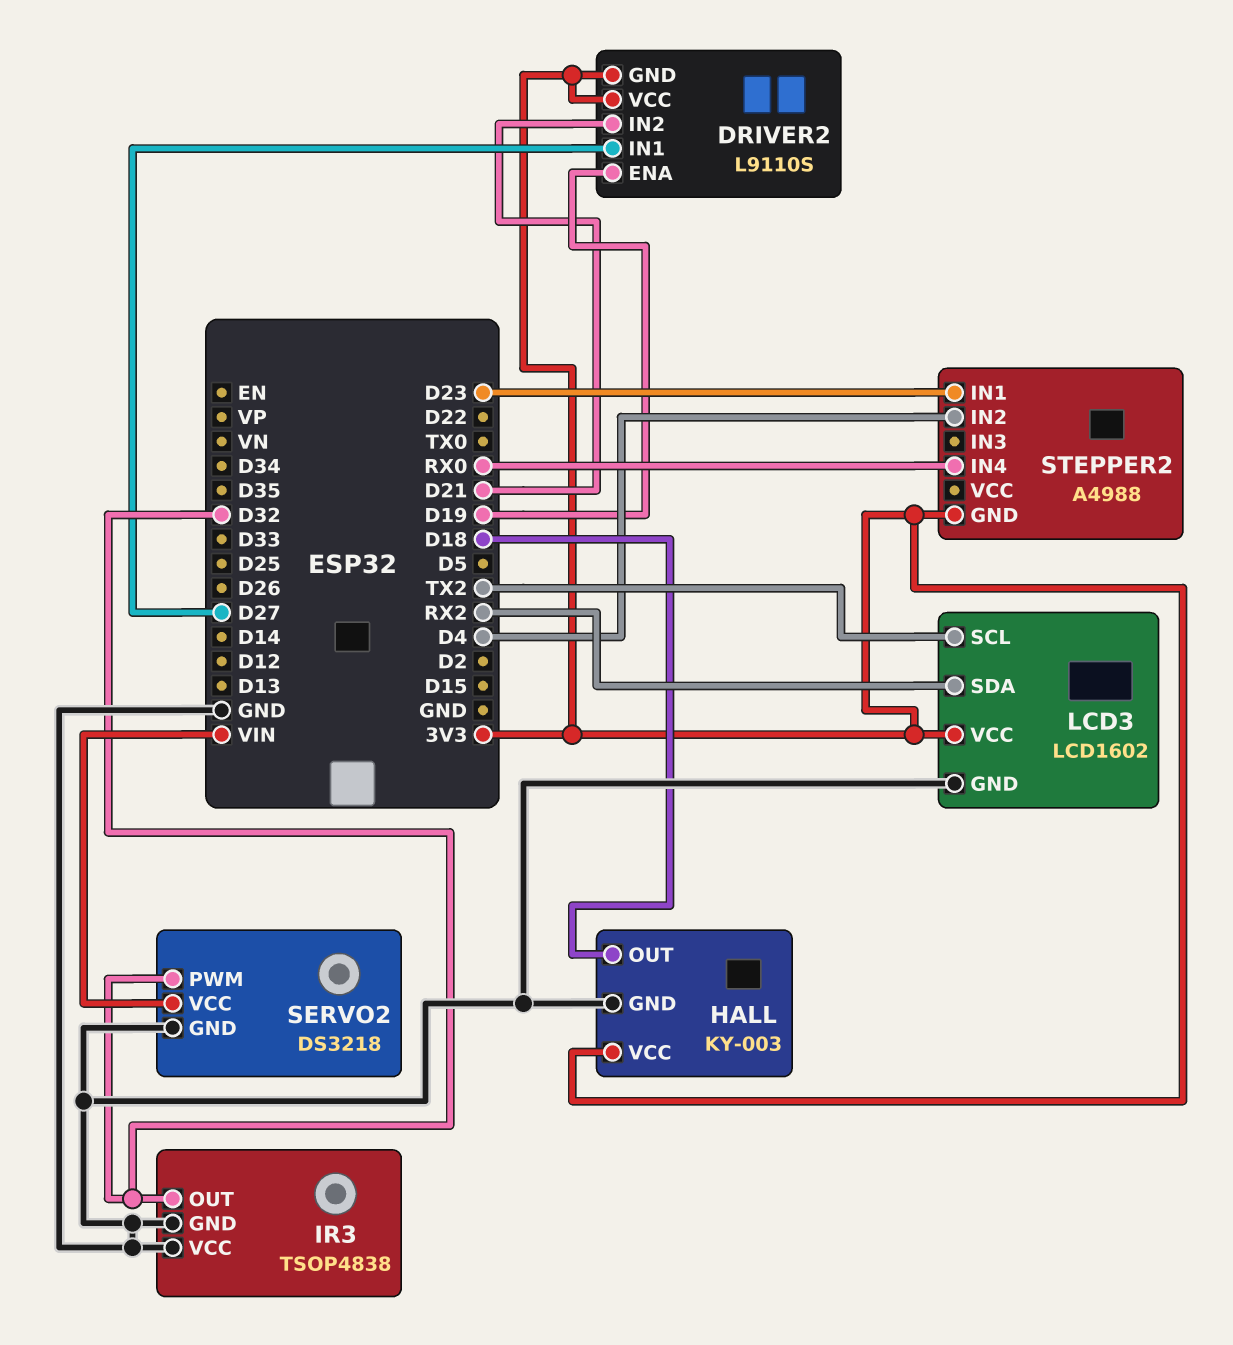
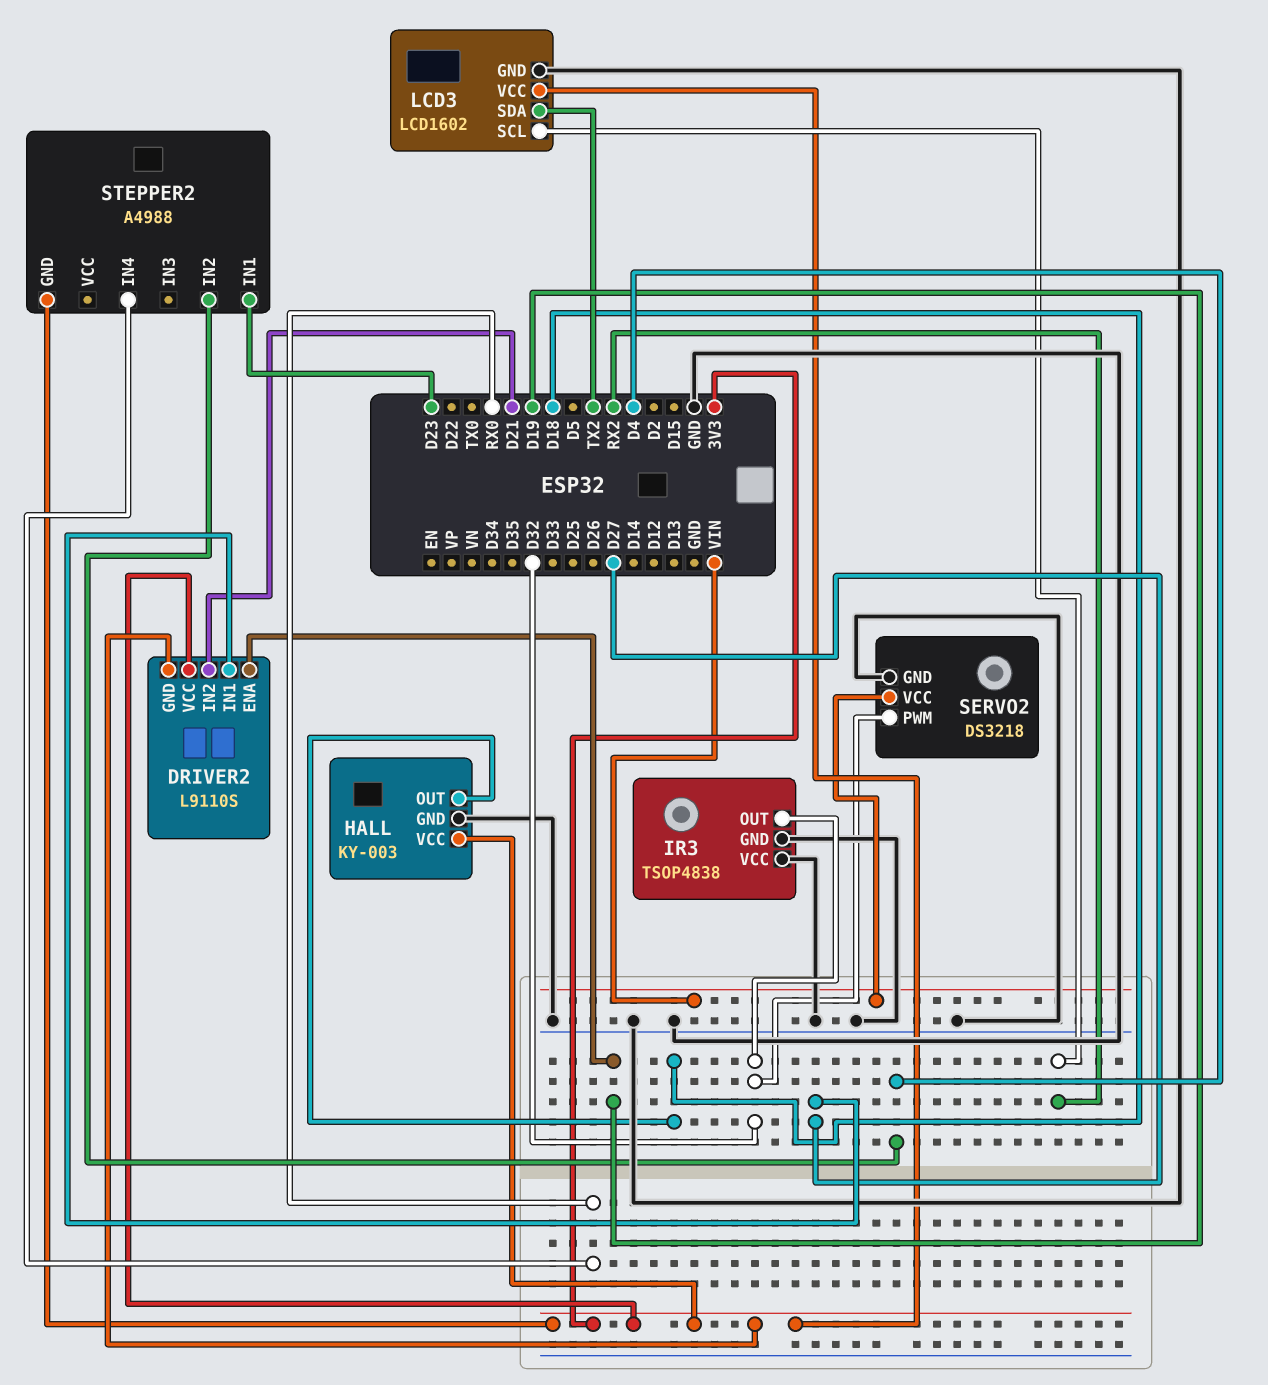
LCD3 pin SCL: TX2 -> RX2
LCD3 pin SDA: RX2 -> TX2

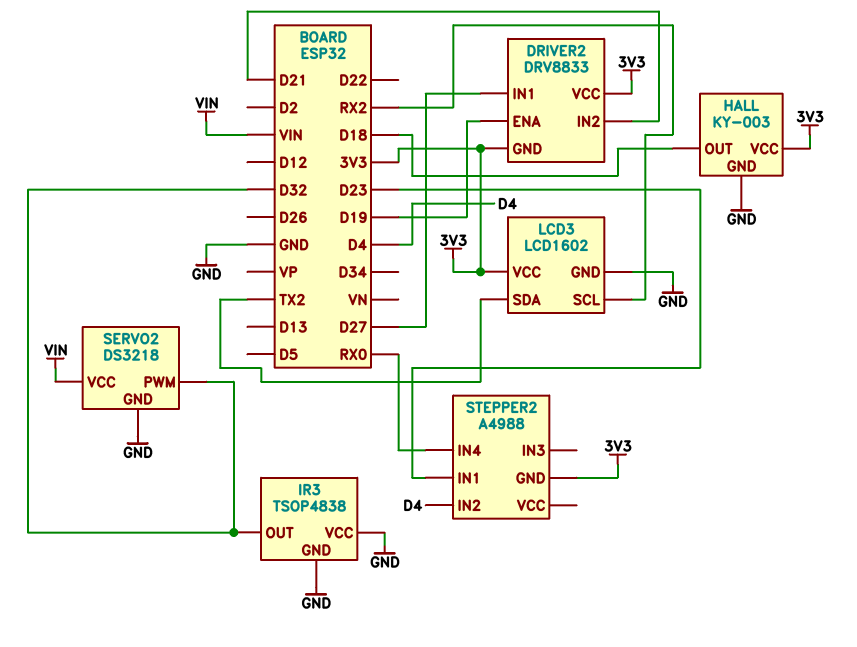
DRIVER2: L9110S -> DRV8833

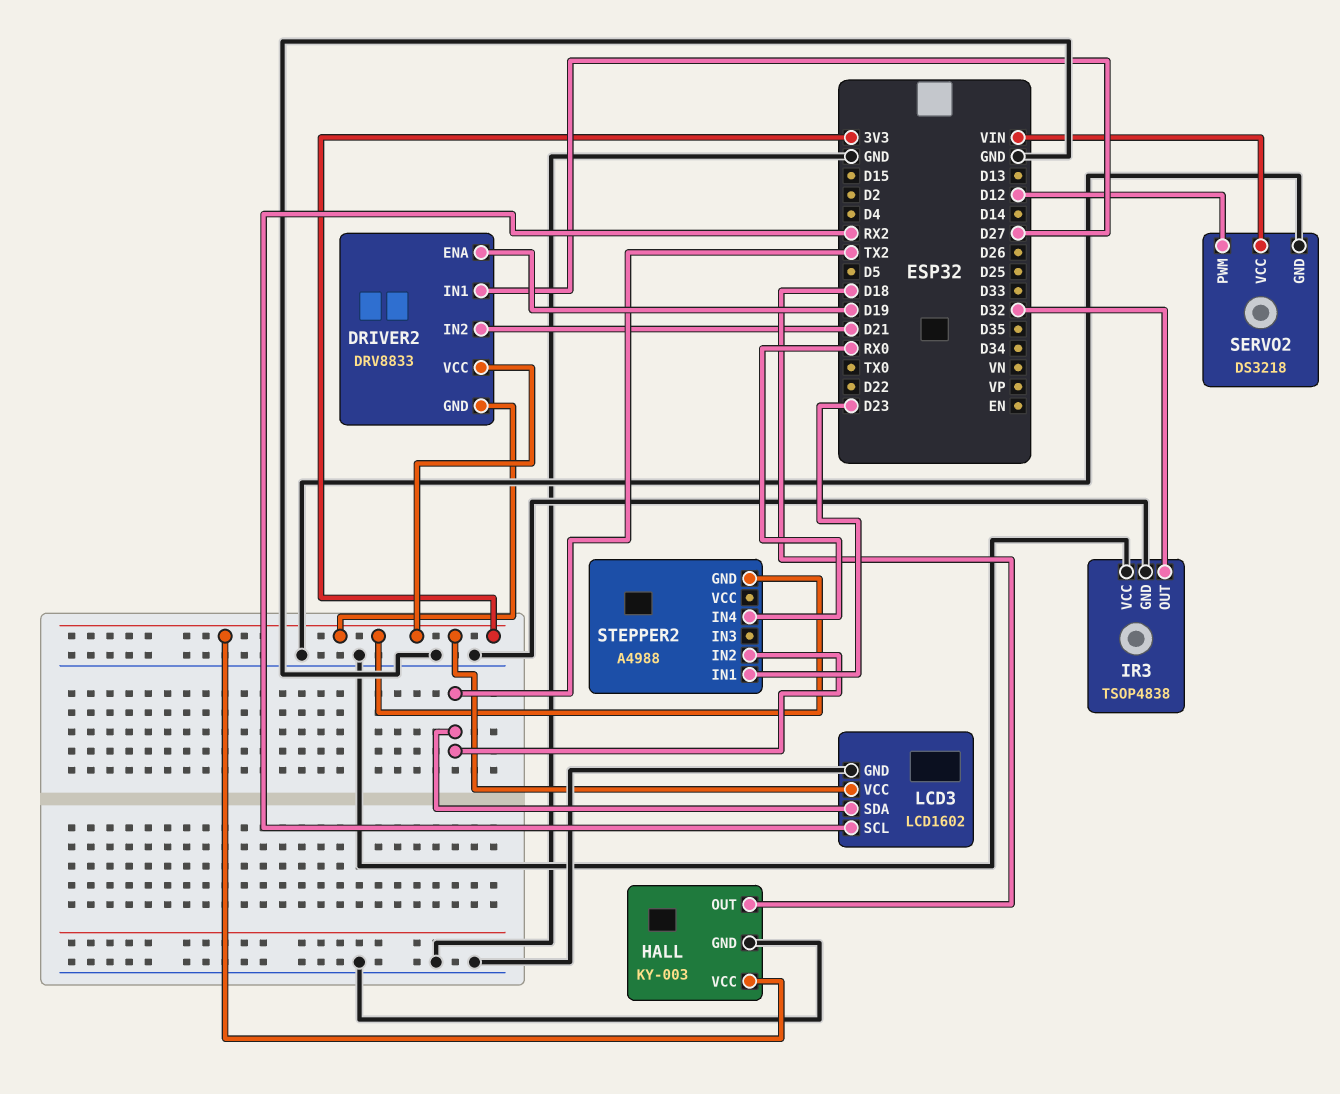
SERVO2 pin PWM: D32 -> D12
STEPPER2 pin IN2: D4 -> TX2

